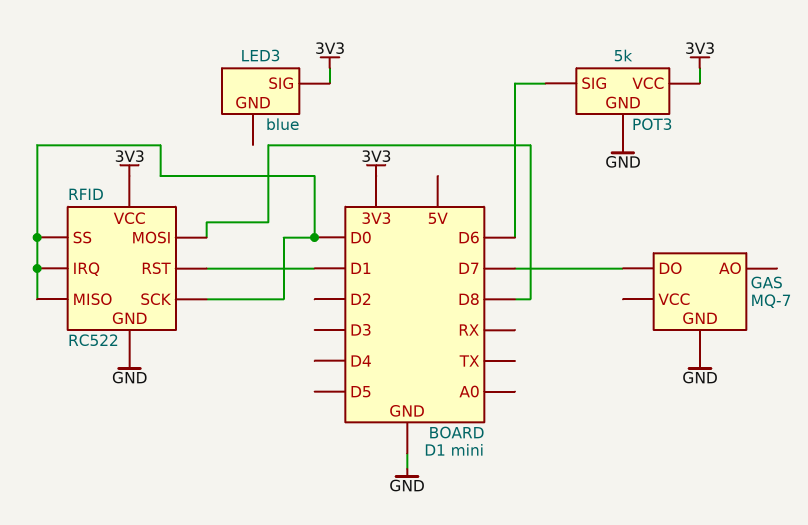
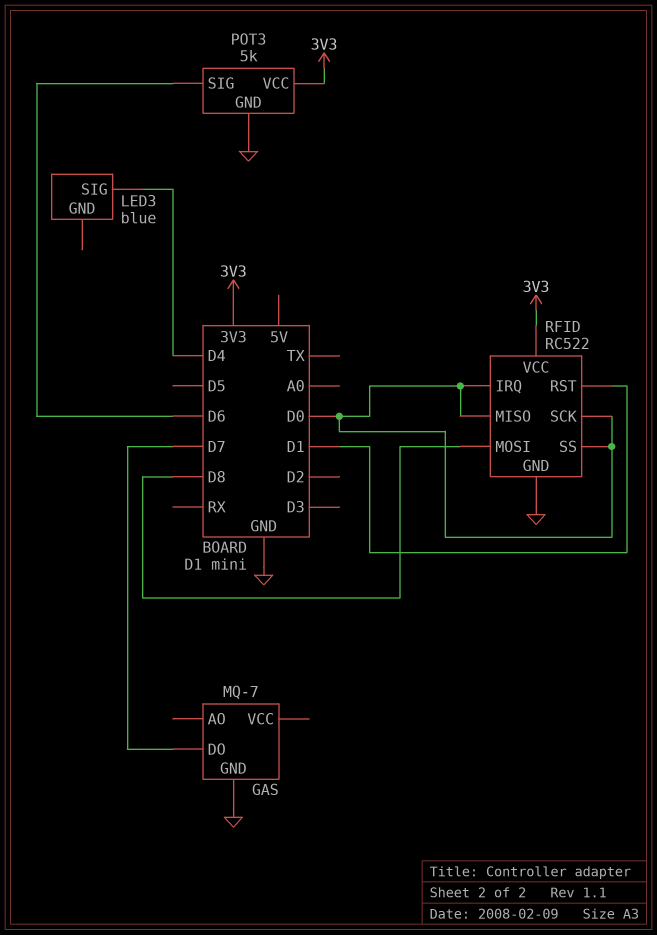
LED3 pin SIG: 3V3 -> D4

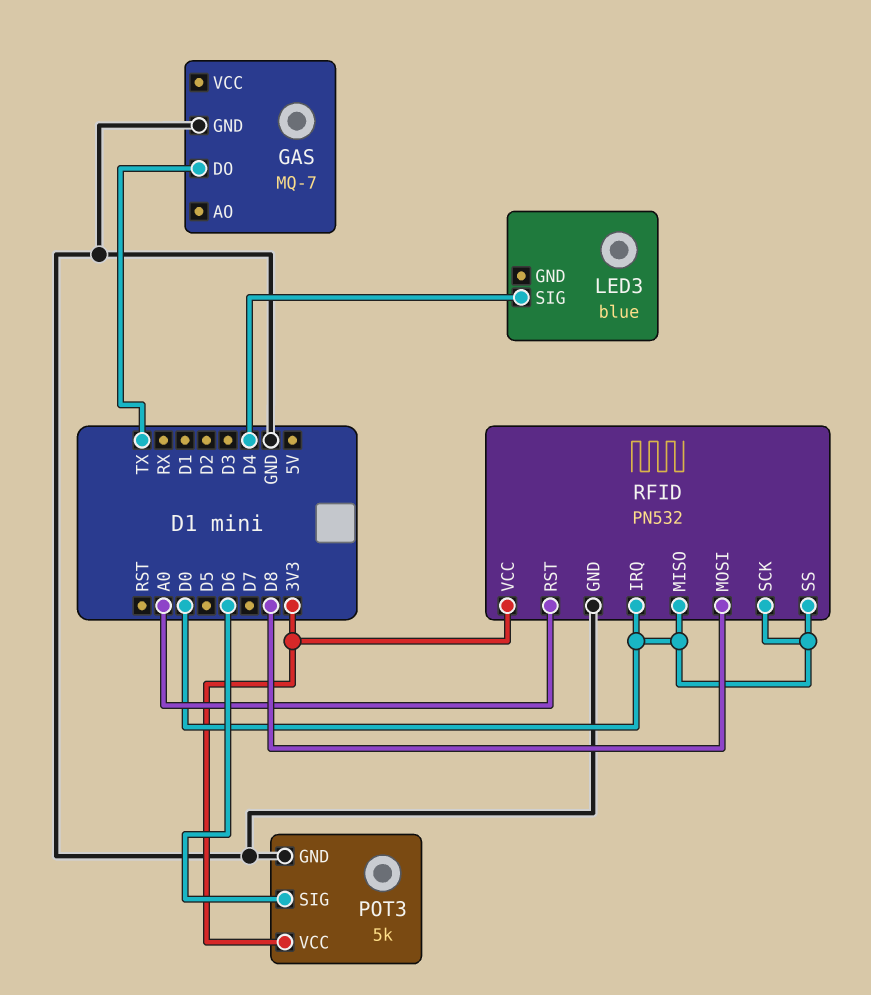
GAS pin DO: D7 -> TX
RFID: RC522 -> PN532
RFID pin RST: D1 -> A0

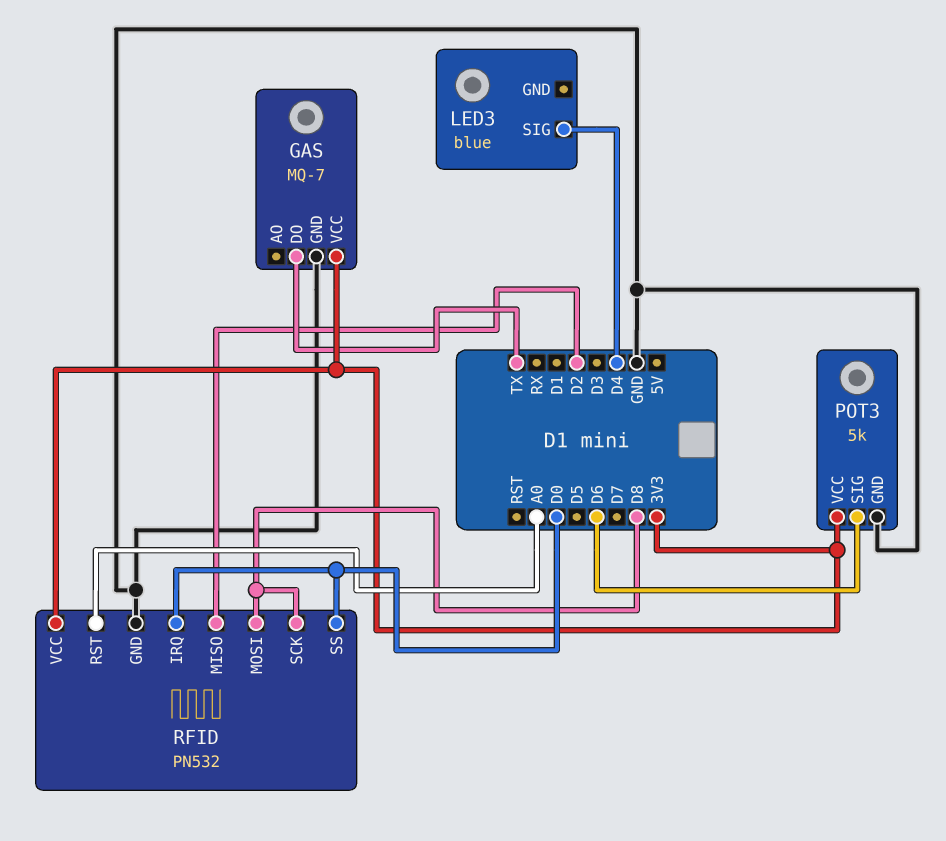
GAS pin VCC: none -> 3V3
RFID pin MISO: D0 -> D2
RFID pin SCK: D0 -> D8

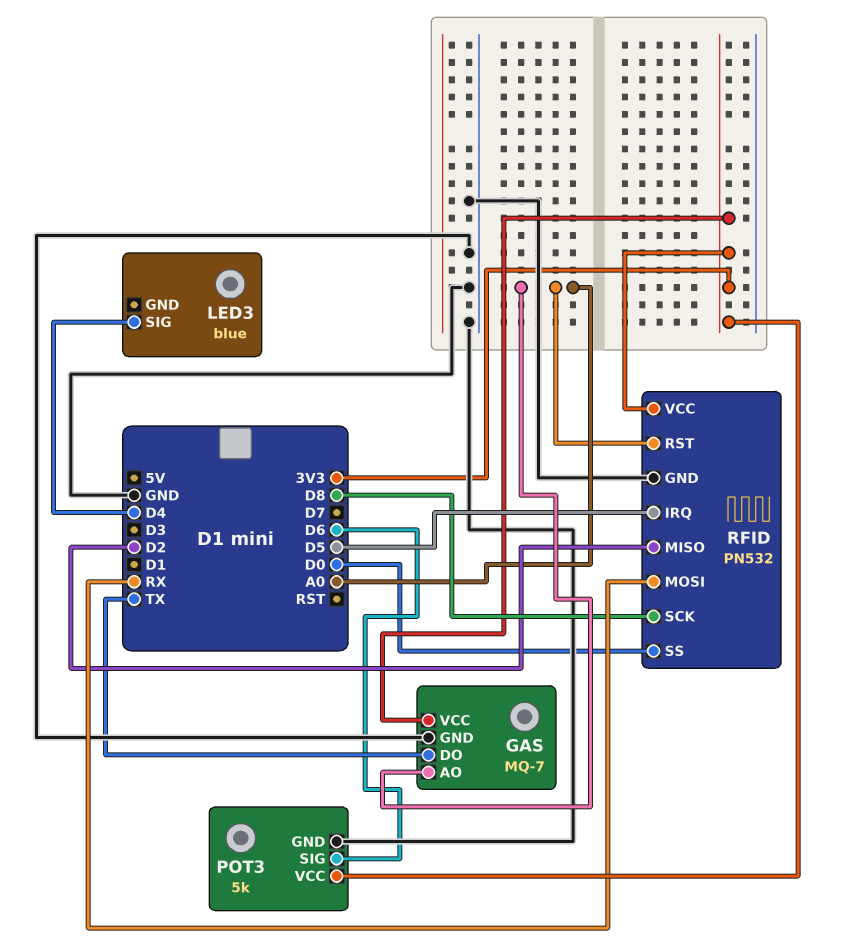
GAS pin AO: none -> A0
RFID pin IRQ: D0 -> D5
RFID pin MOSI: D8 -> RX

